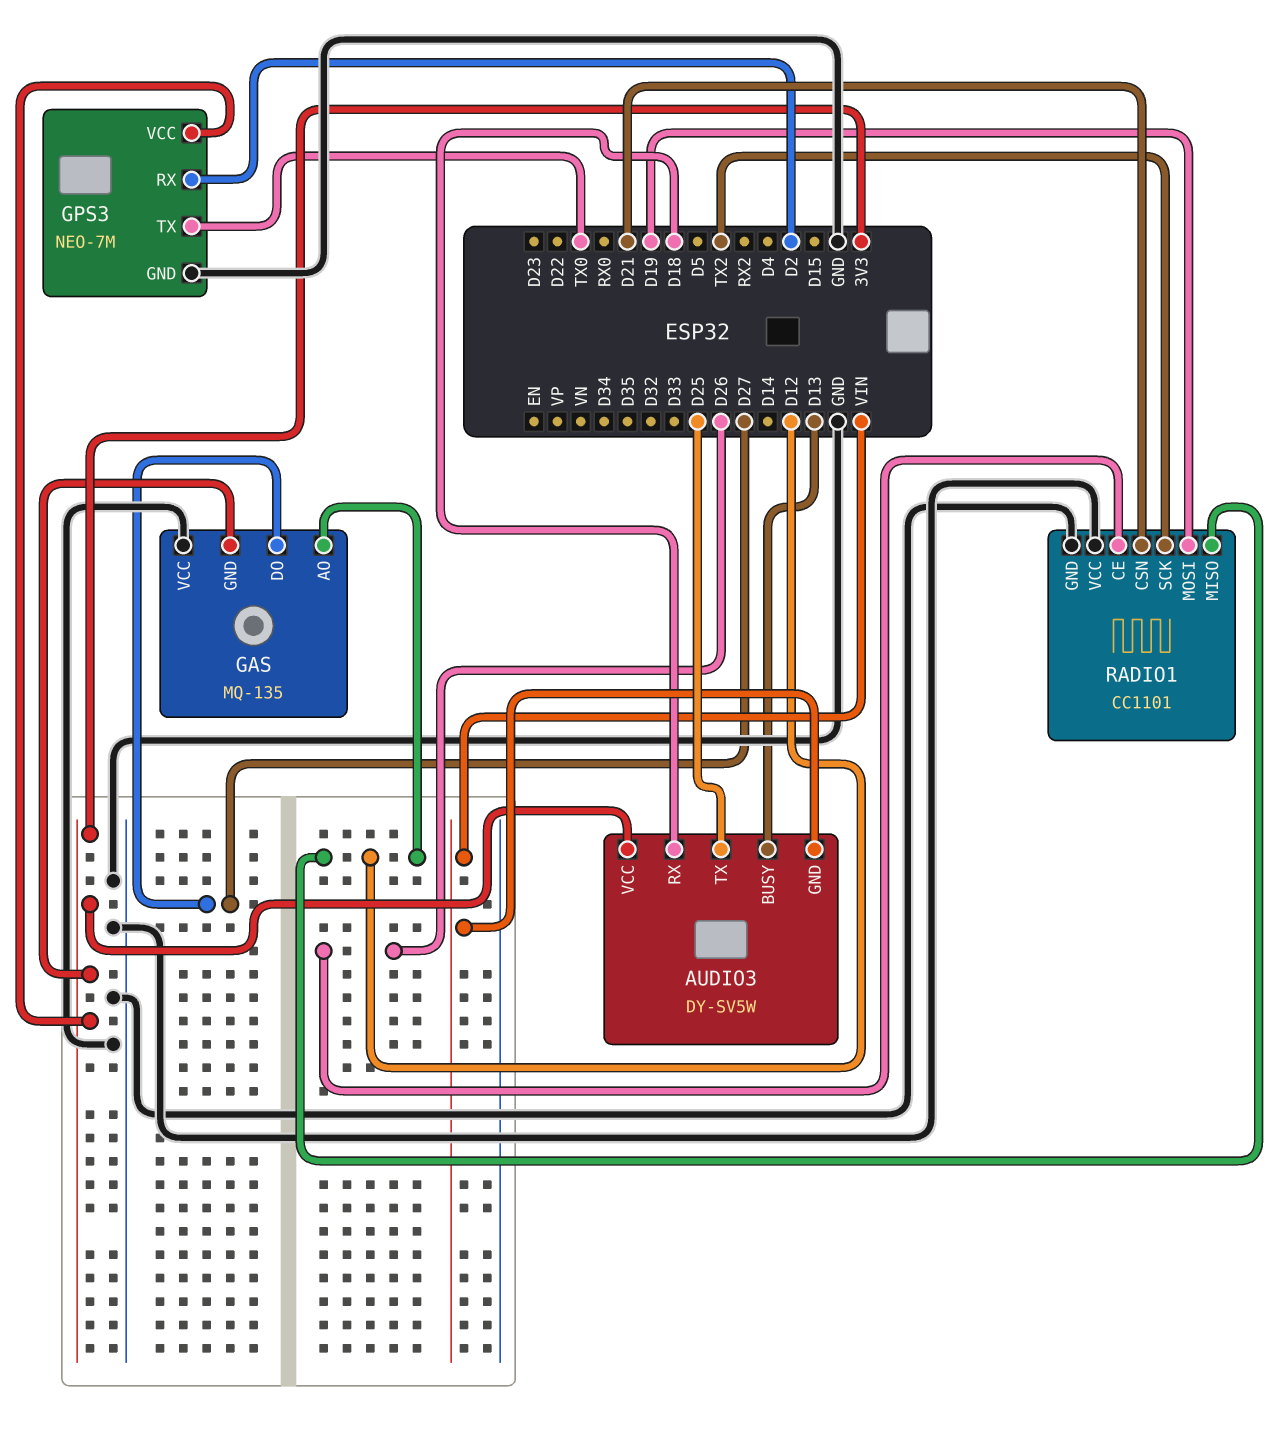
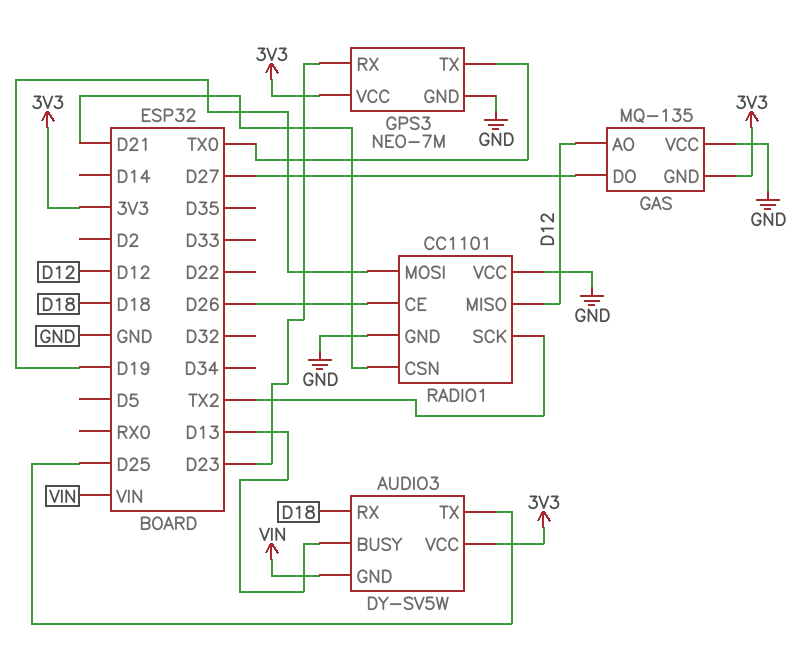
GPS3 pin RX: D2 -> D23

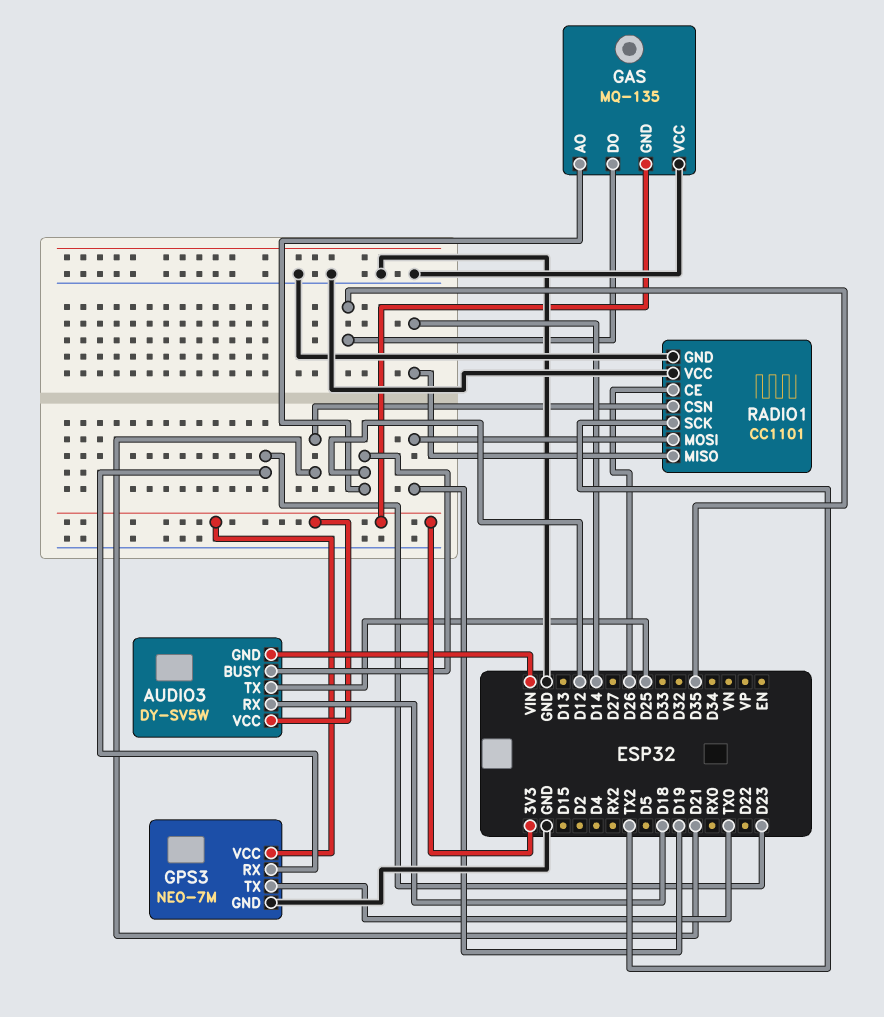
AUDIO3 pin BUSY: D13 -> D12
GAS pin DO: D27 -> D35
RADIO1 pin MISO: D12 -> D14

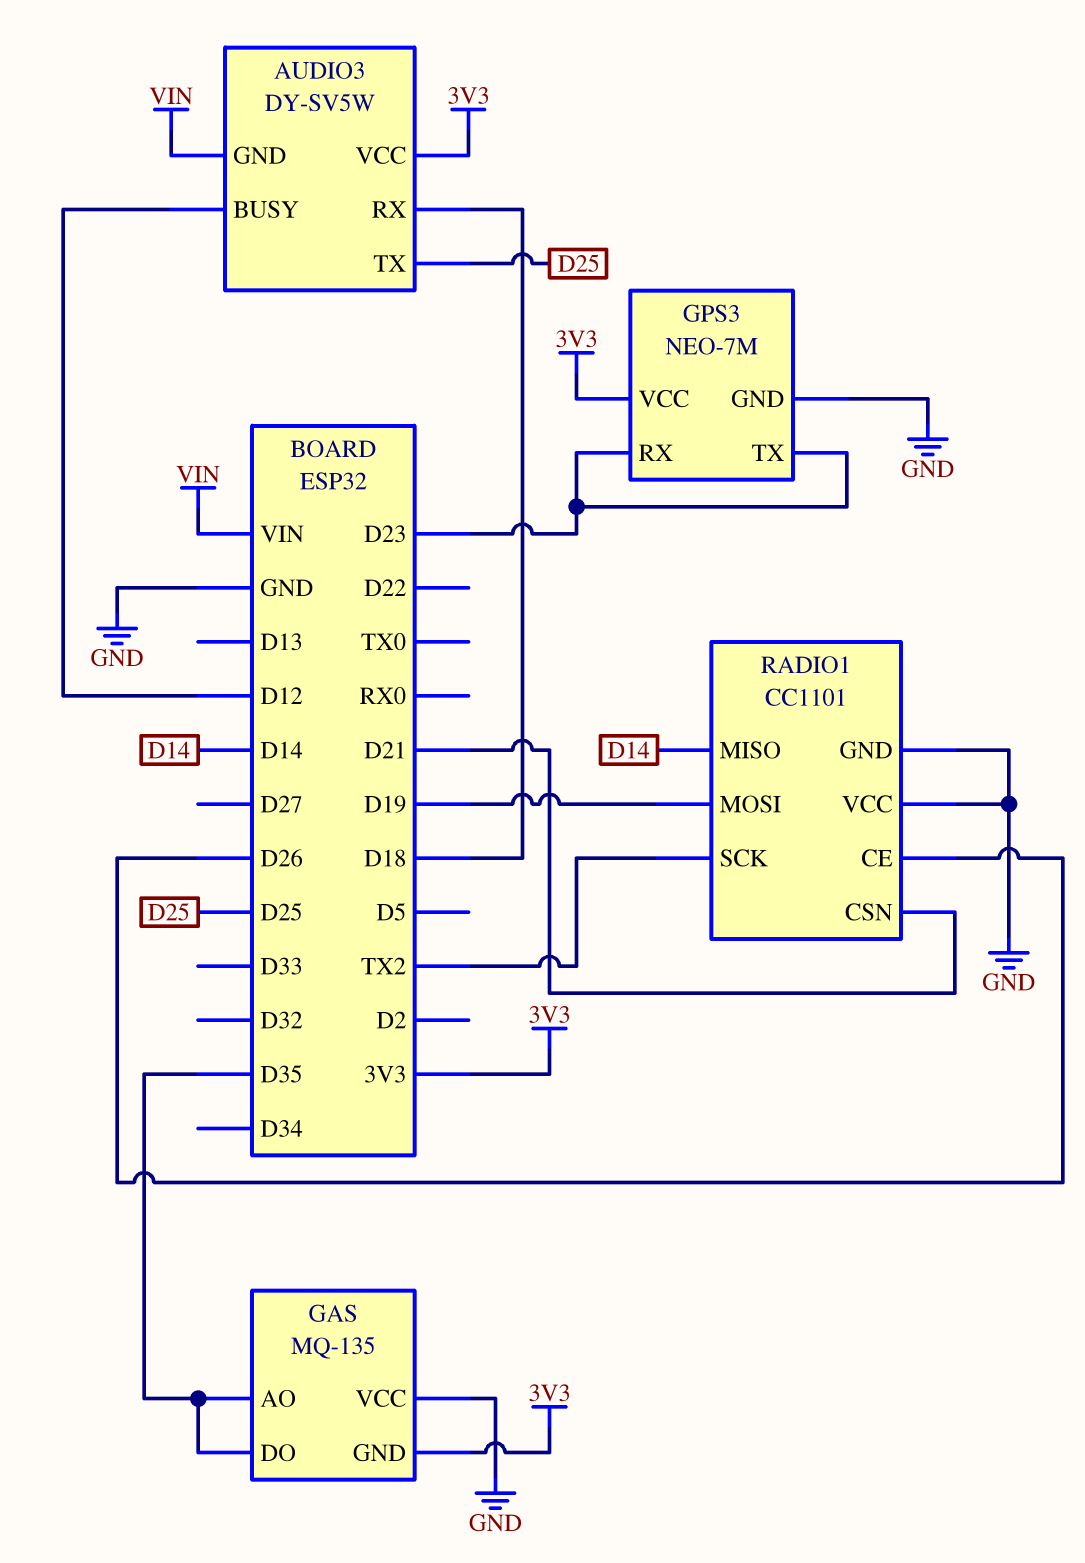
GAS pin AO: D12 -> D35
GPS3 pin TX: TX0 -> D23

